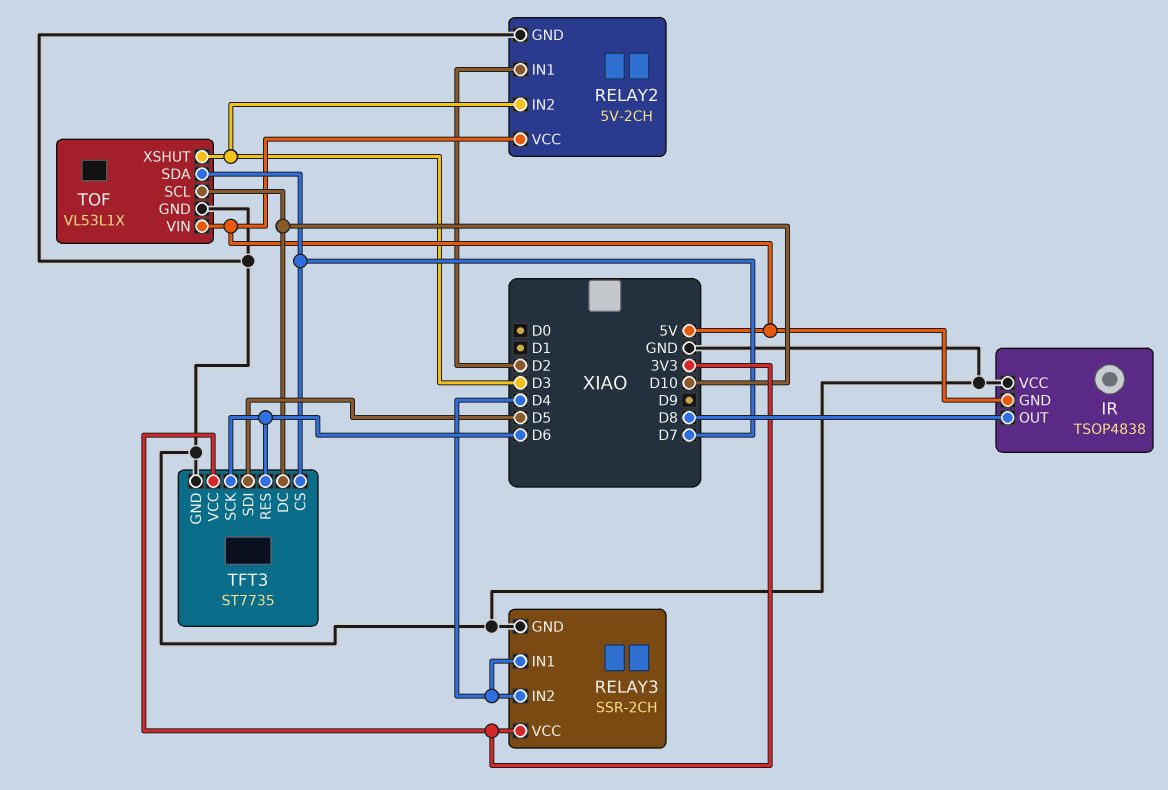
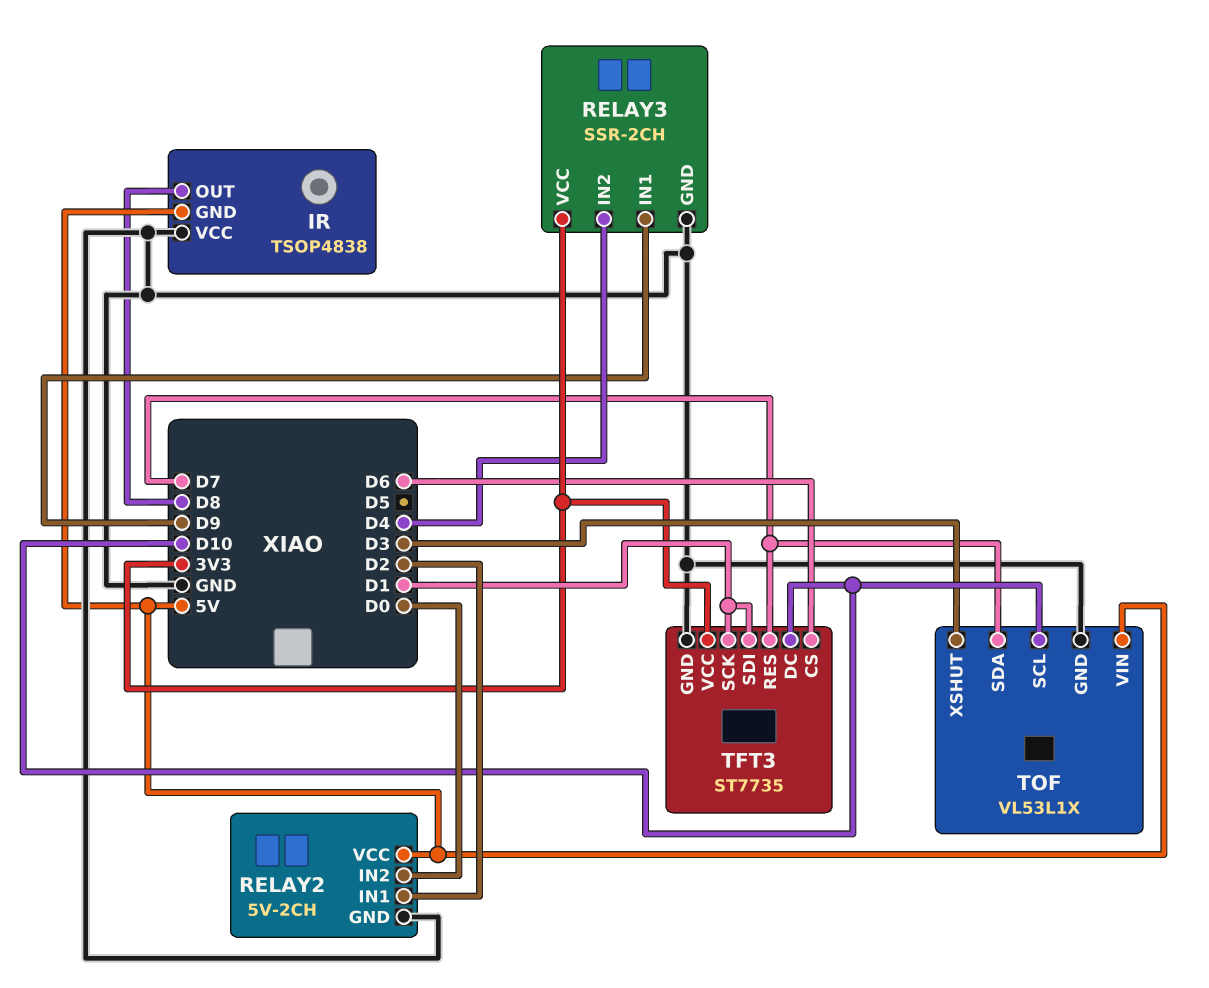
RELAY2 pin IN2: D3 -> D0
RELAY3 pin IN1: D4 -> D9
TFT3 pin CS: D7 -> D6
TFT3 pin RES: D6 -> D7
TFT3 pin SCK: D6 -> D1
TFT3 pin SDI: D5 -> D1

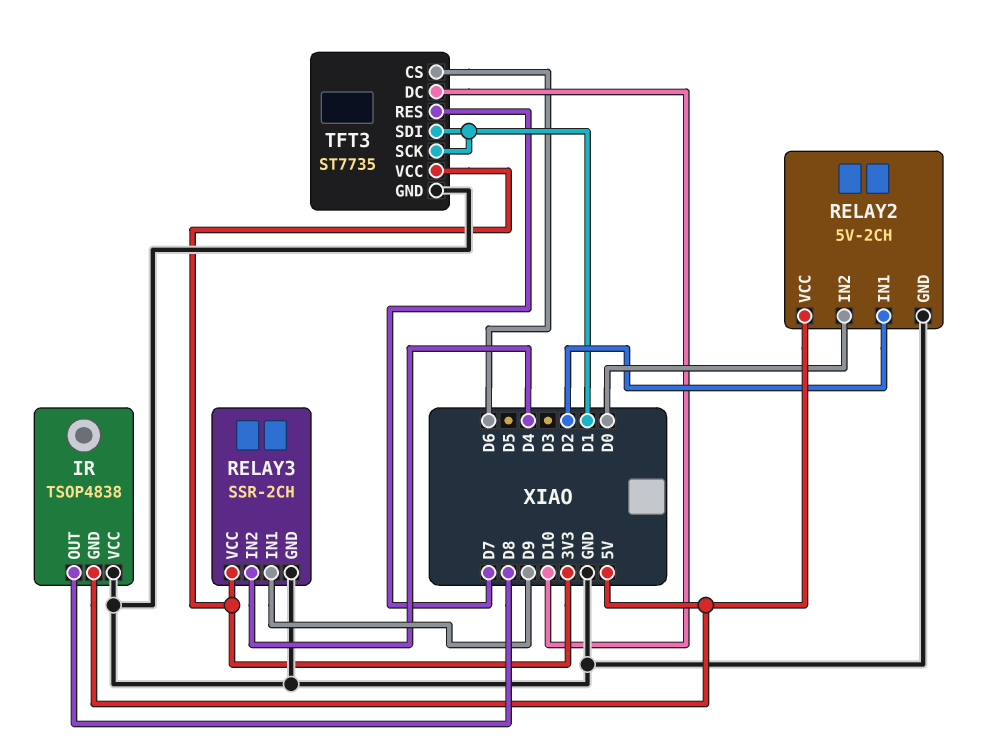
TOF: VL53L1X -> none
TOF pin GND: GND -> none
TOF pin SCL: D10 -> none
TOF pin SDA: D7 -> none
TOF pin VIN: 5V -> none
TOF pin XSHUT: D3 -> none

